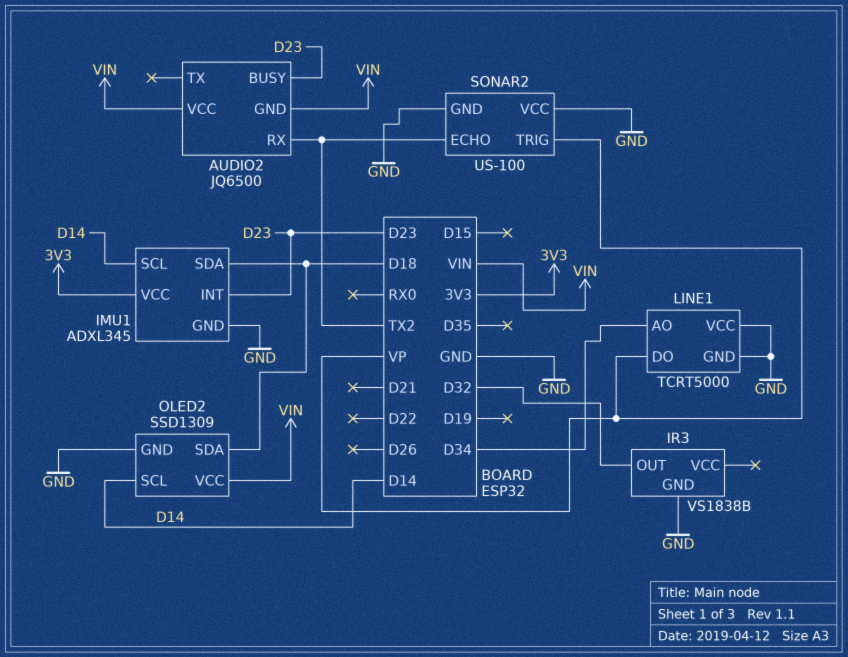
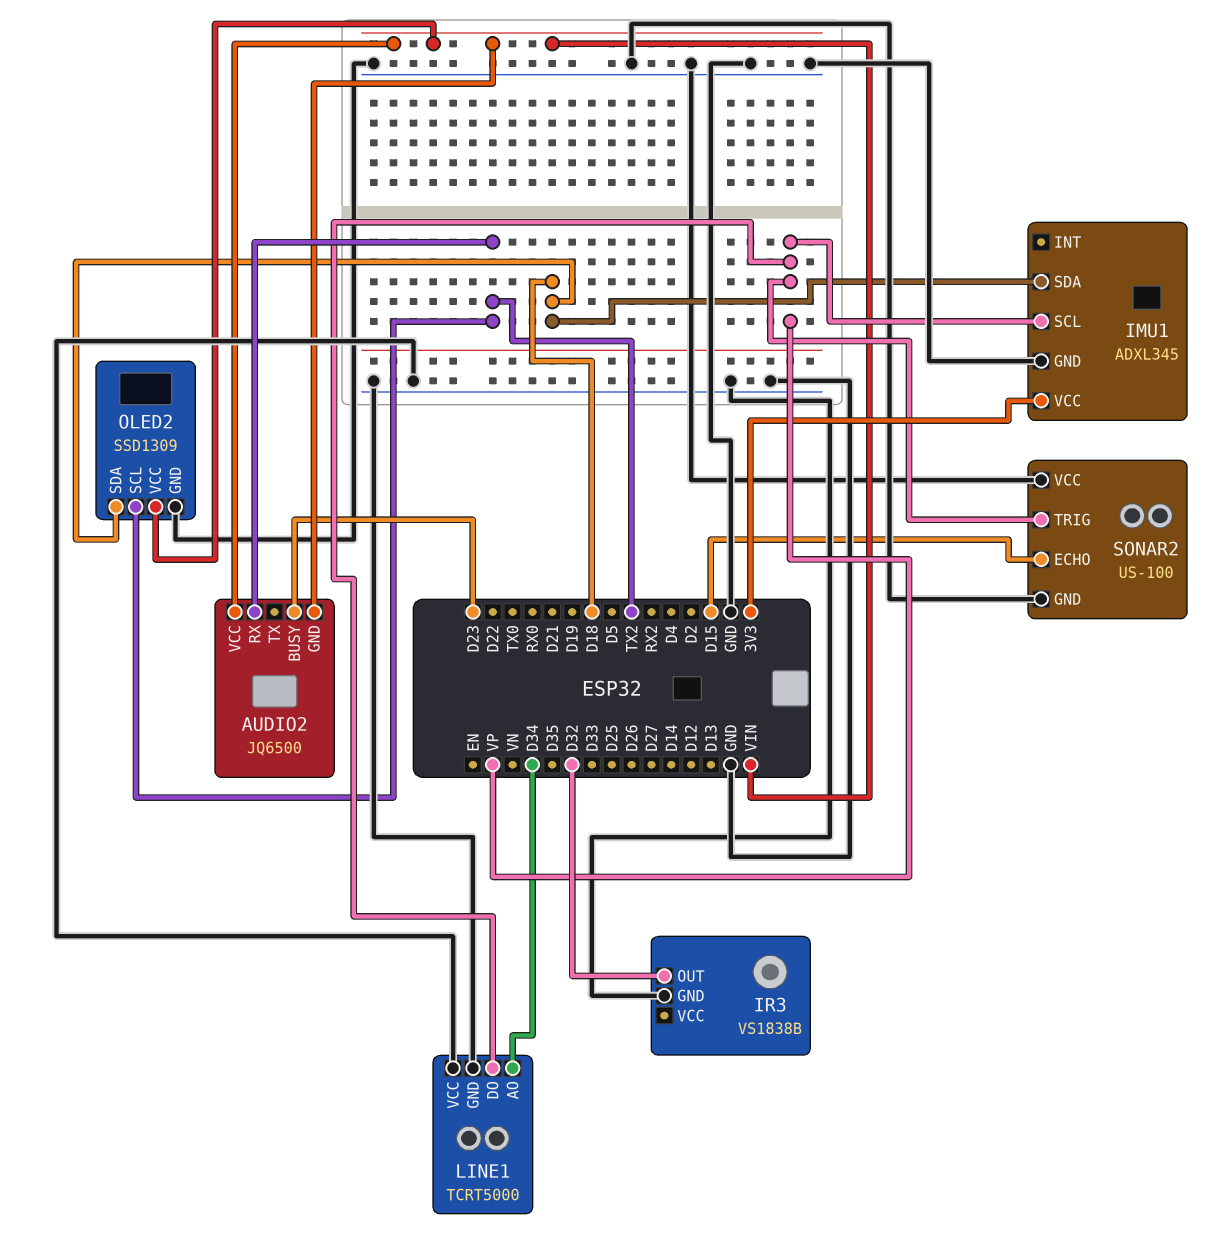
IMU1 pin INT: D23 -> none
IMU1 pin SCL: D14 -> VP
OLED2 pin SCL: D14 -> TX2
SONAR2 pin ECHO: TX2 -> D15

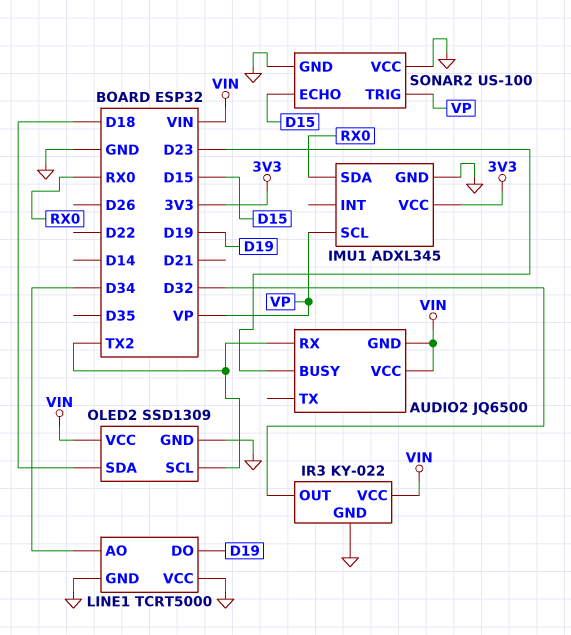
IMU1 pin SDA: D18 -> RX0
IR3: VS1838B -> KY-022
IR3 pin VCC: none -> VIN
LINE1 pin DO: VP -> D19

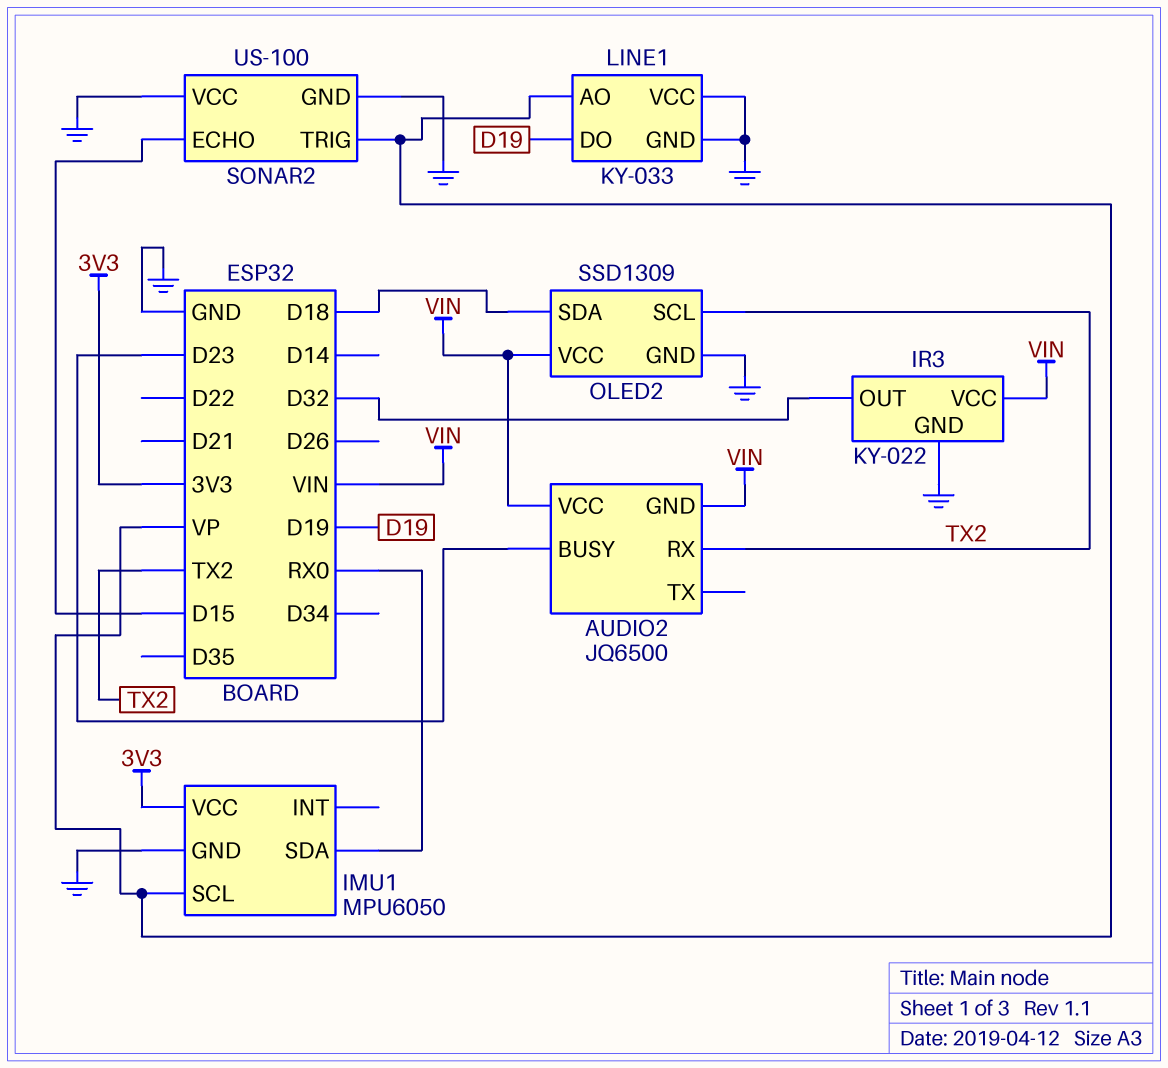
IMU1: ADXL345 -> MPU6050
LINE1: TCRT5000 -> KY-033
LINE1 pin AO: D34 -> VP

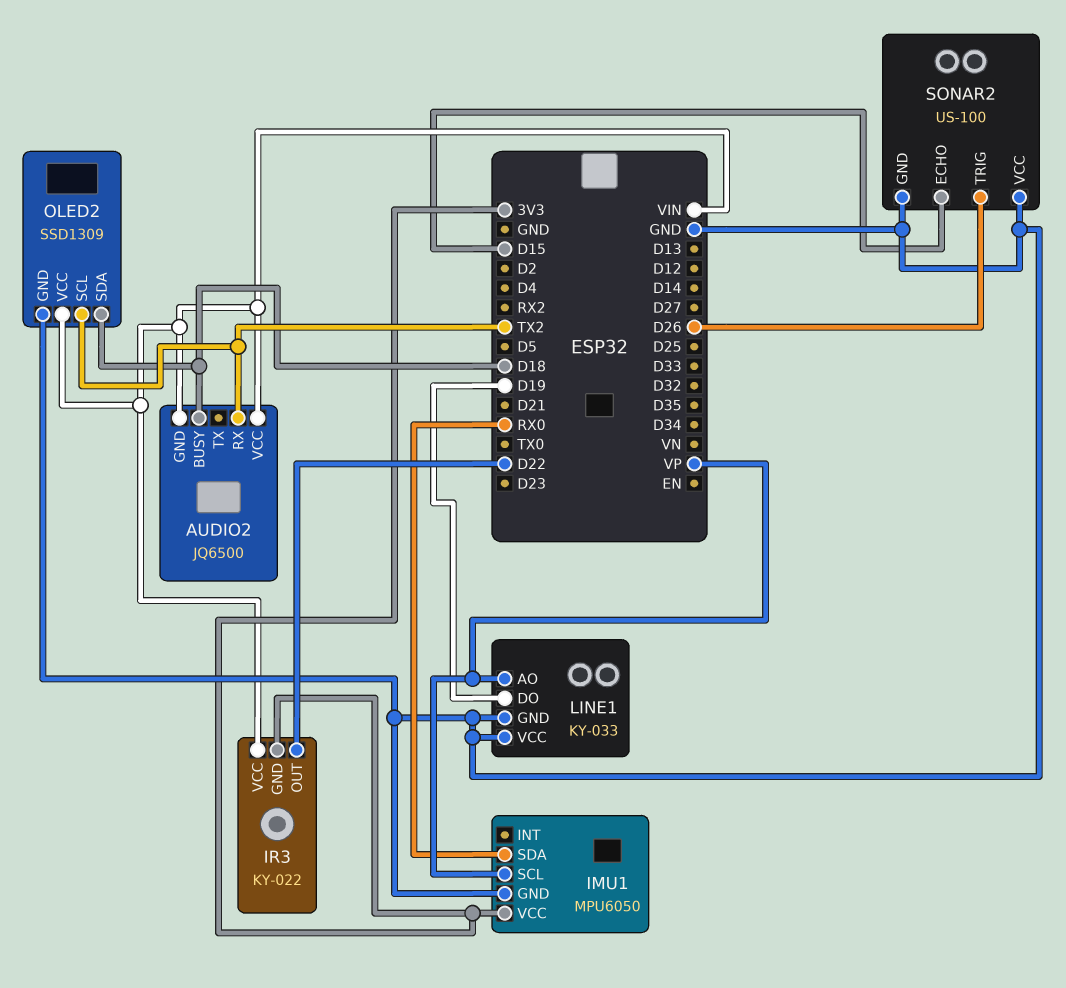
AUDIO2 pin BUSY: D23 -> D18
IR3 pin GND: GND -> 3V3
IR3 pin OUT: D32 -> D22
SONAR2 pin TRIG: VP -> D26

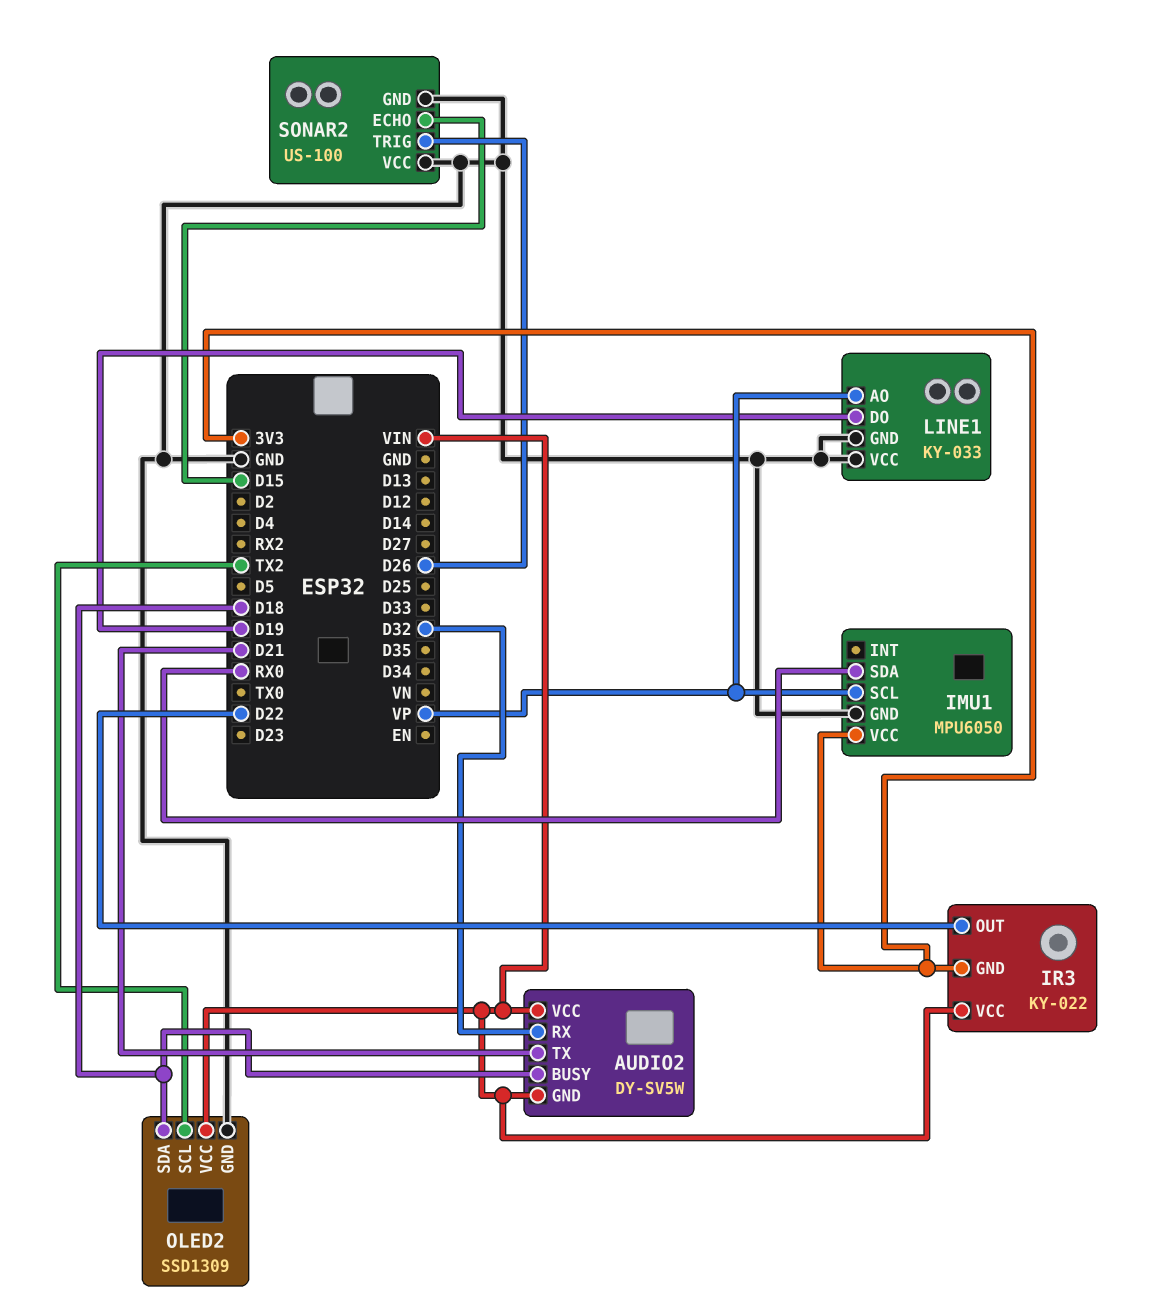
AUDIO2: JQ6500 -> DY-SV5W
AUDIO2 pin RX: TX2 -> D32
AUDIO2 pin TX: none -> D21

